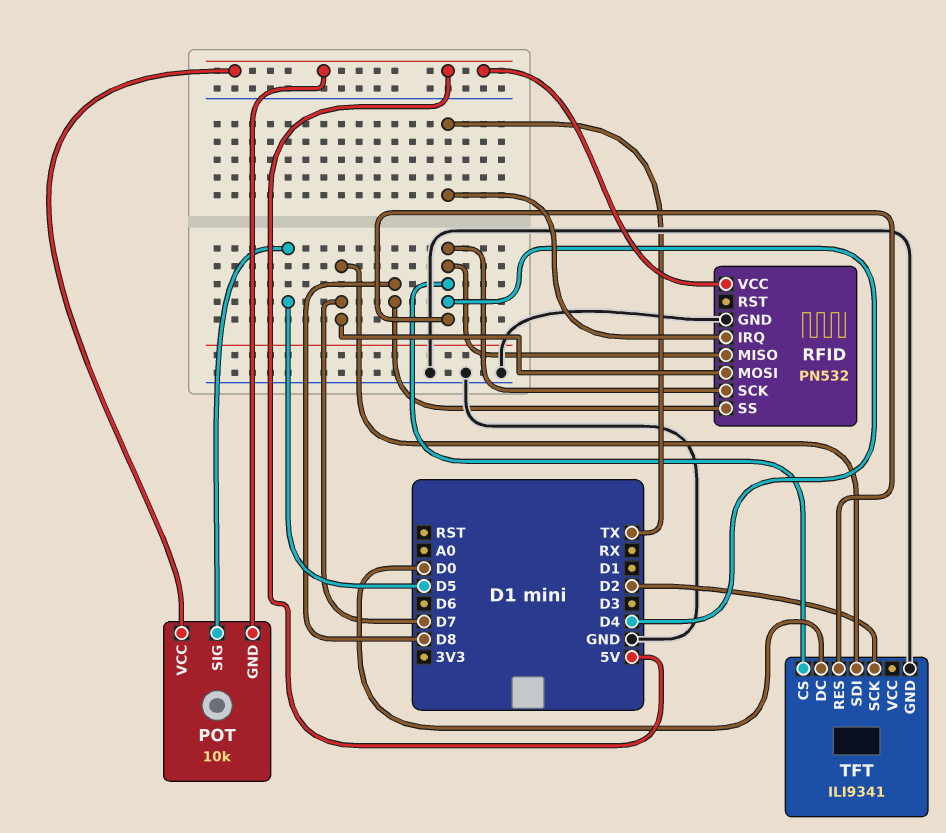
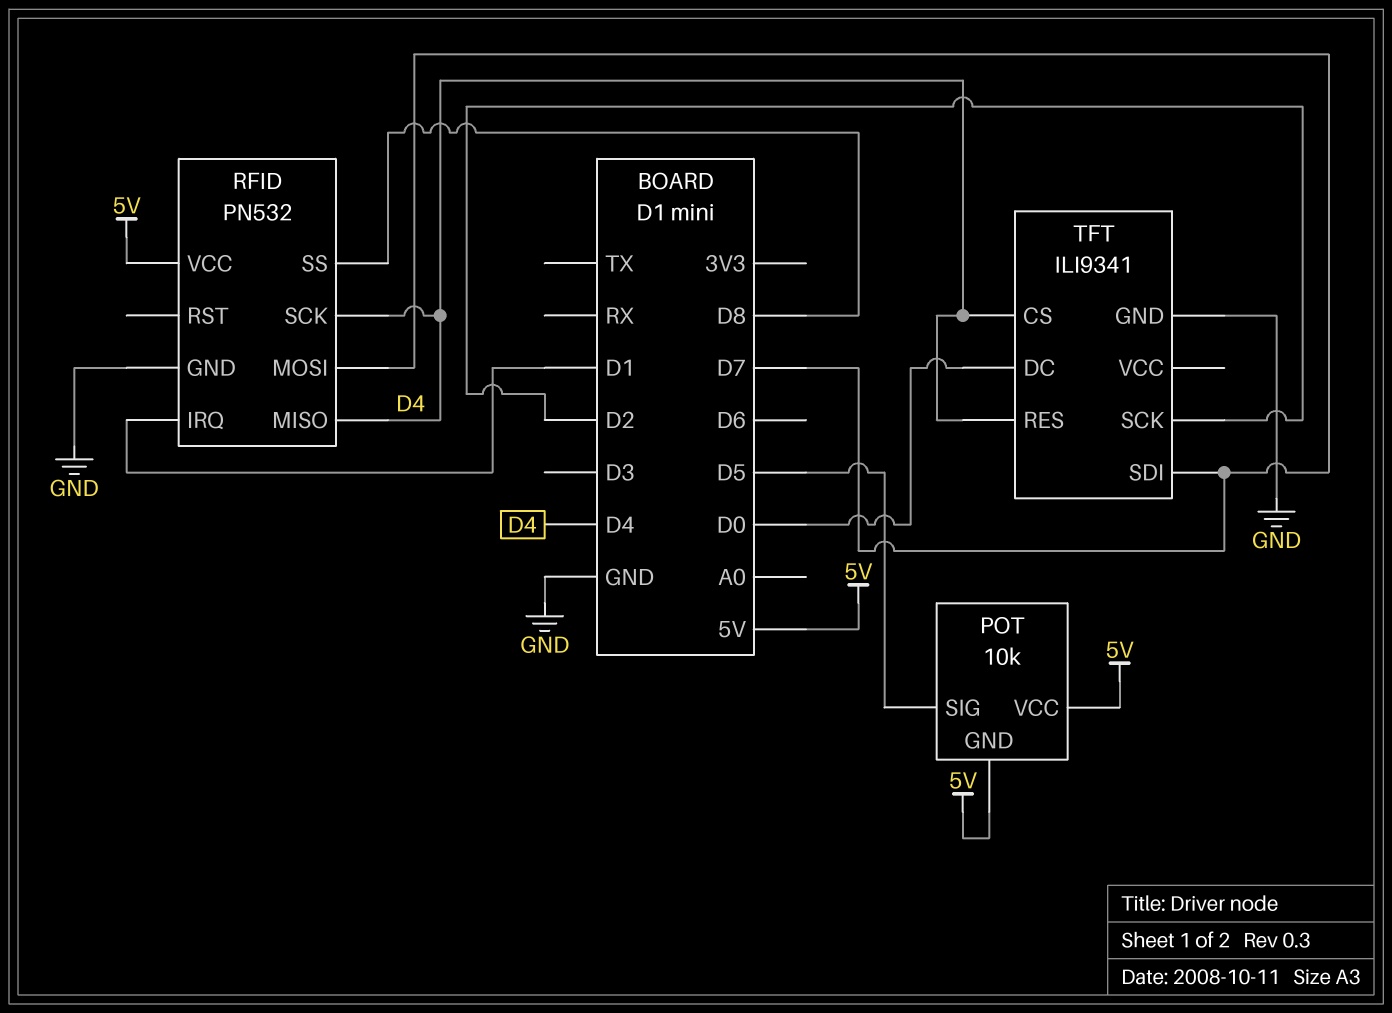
RFID pin IRQ: TX -> D1

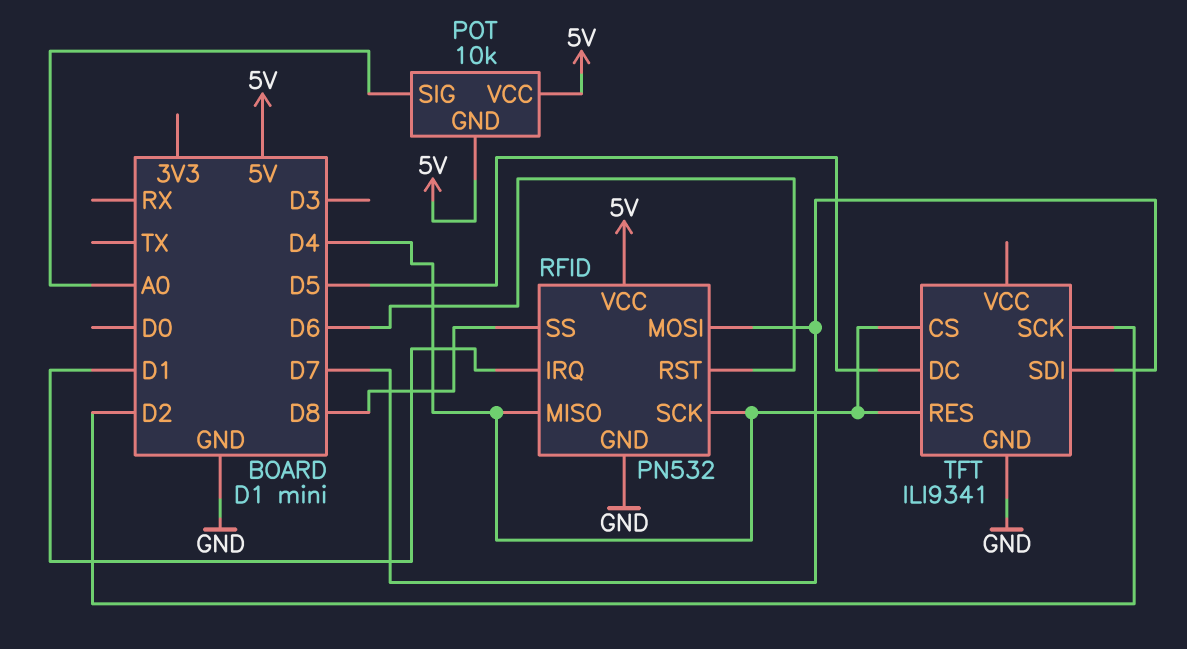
POT pin SIG: D5 -> A0
RFID pin RST: none -> D6
TFT pin DC: D0 -> D5

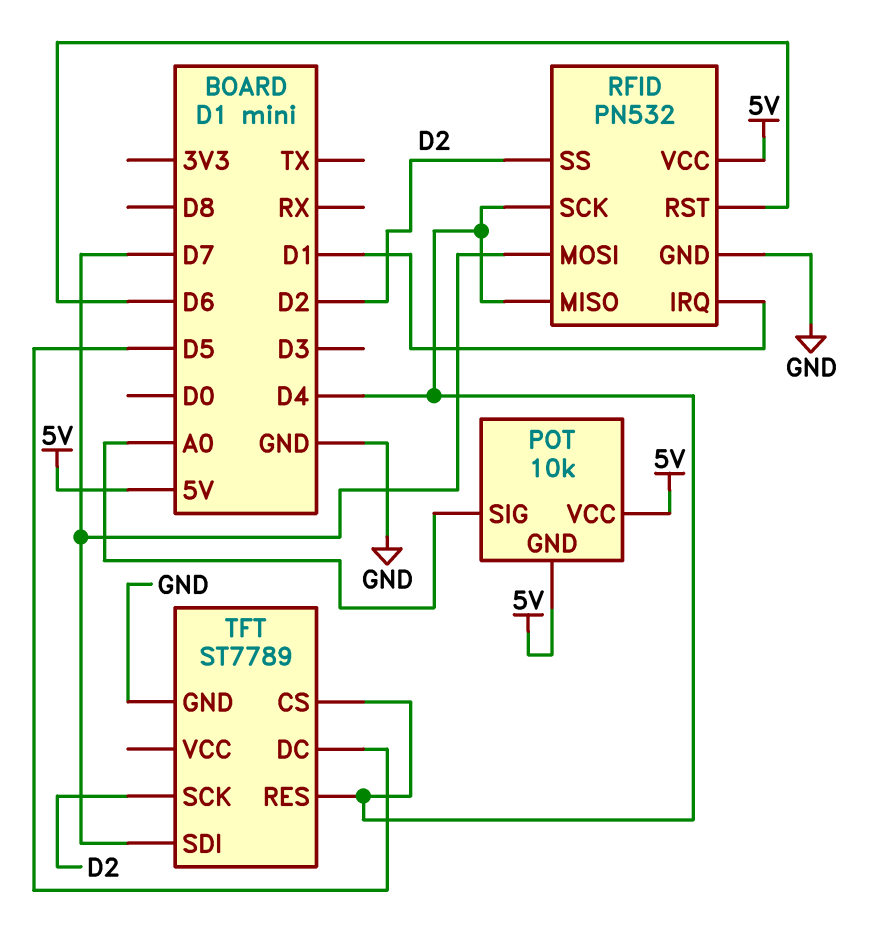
RFID pin SS: D8 -> D2
TFT: ILI9341 -> ST7789

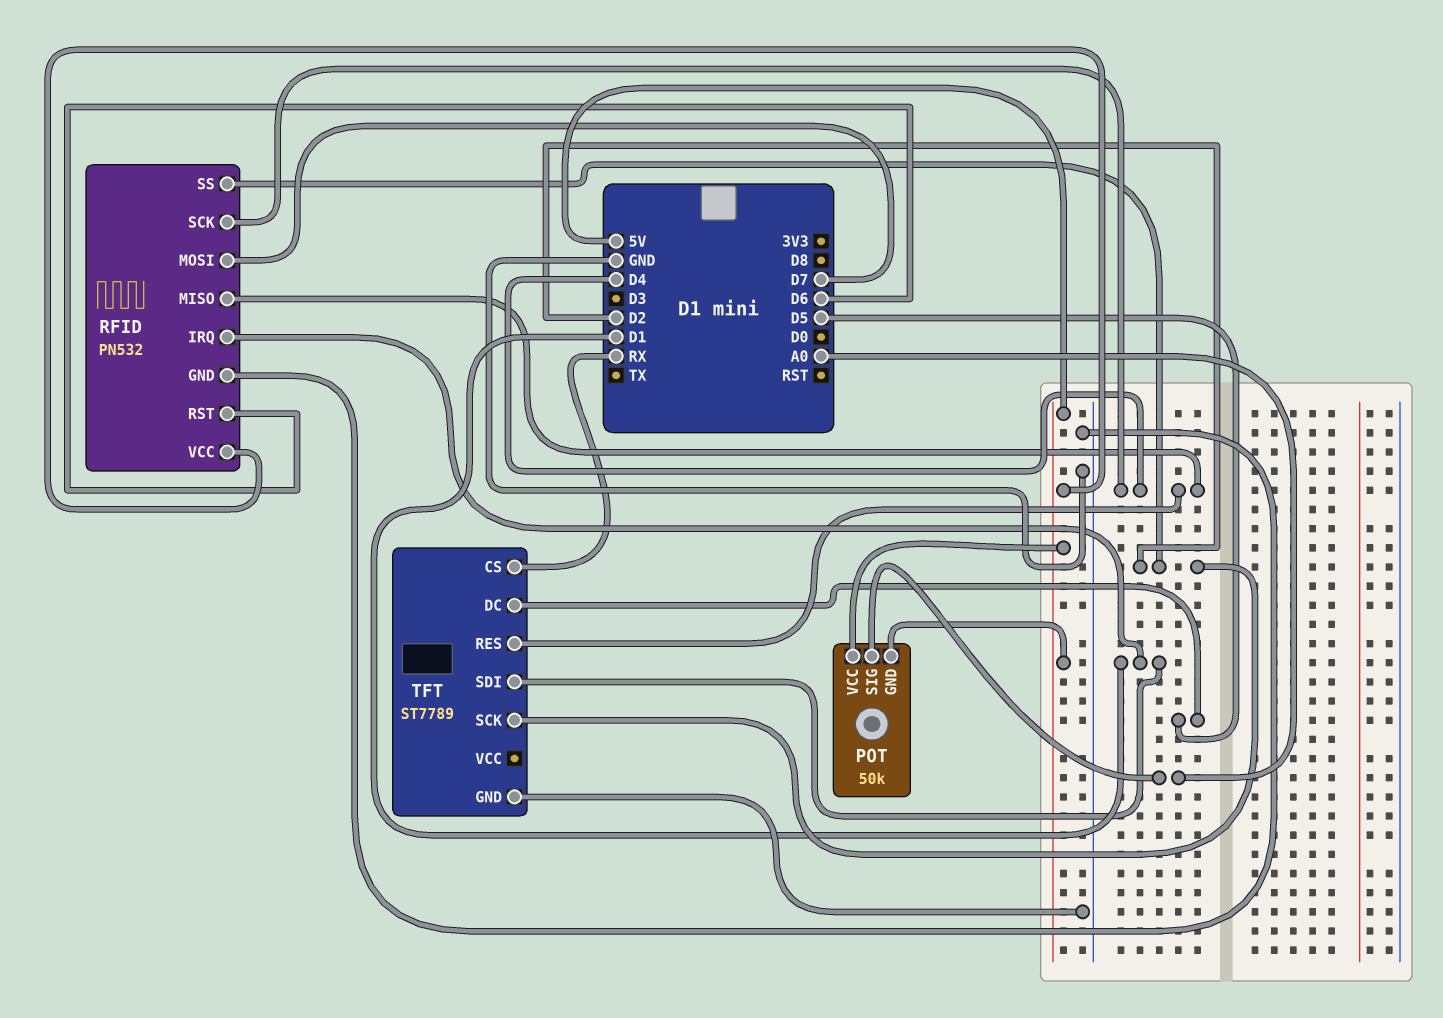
POT: 10k -> 50k
TFT pin CS: D4 -> RX
TFT pin SDI: D7 -> D1

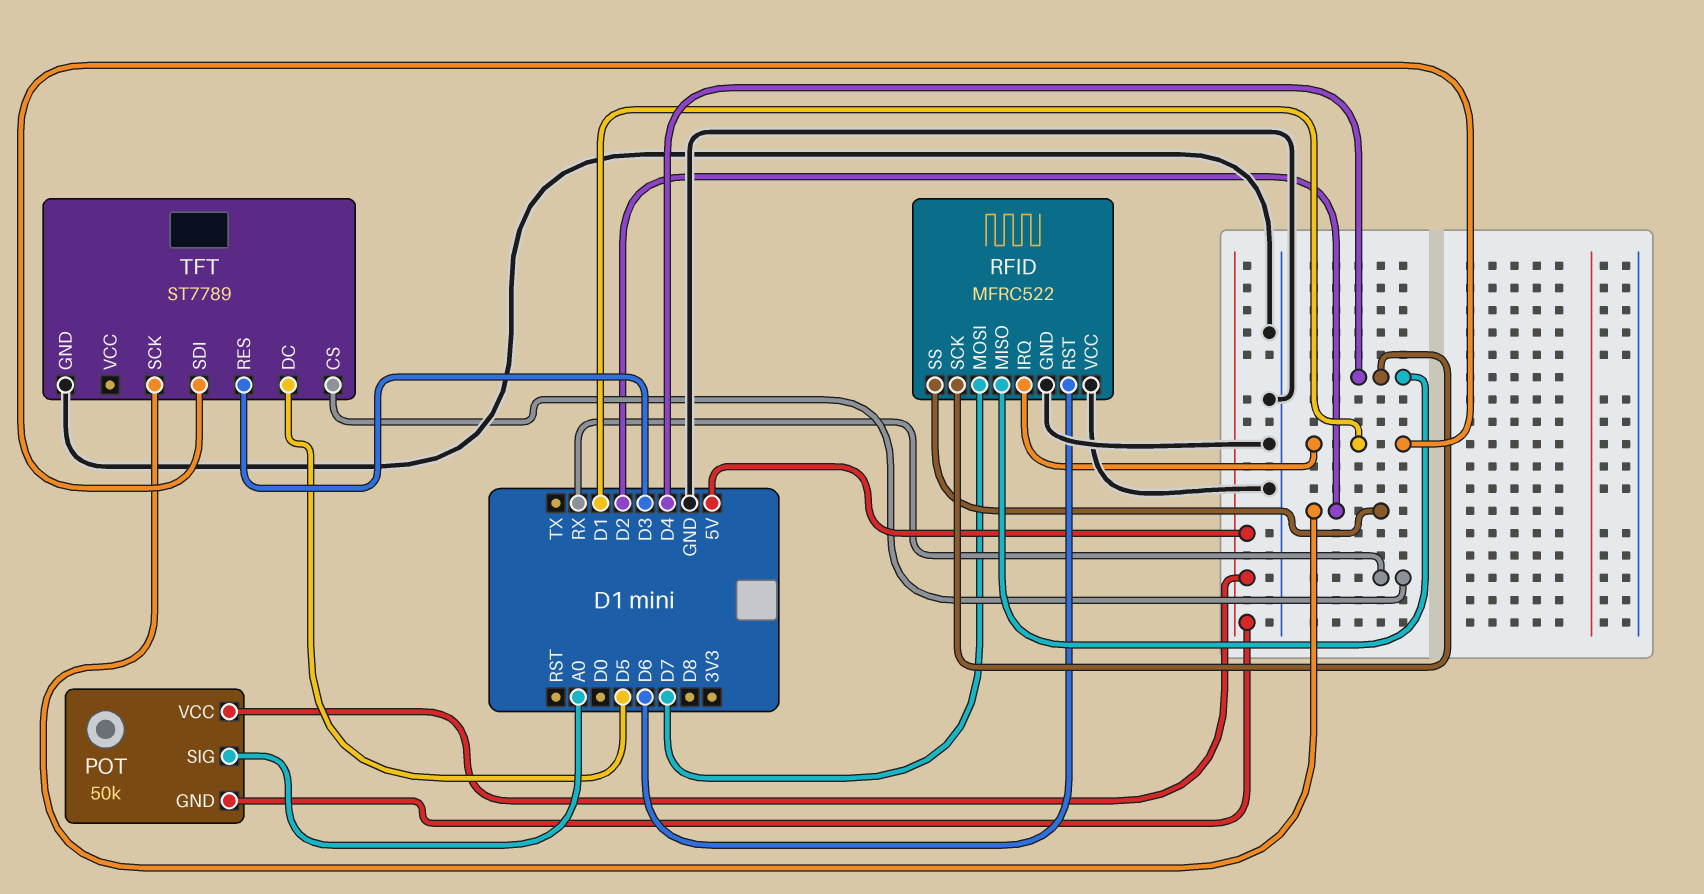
RFID: PN532 -> MFRC522
RFID pin VCC: 5V -> GND
TFT pin RES: D4 -> D3

